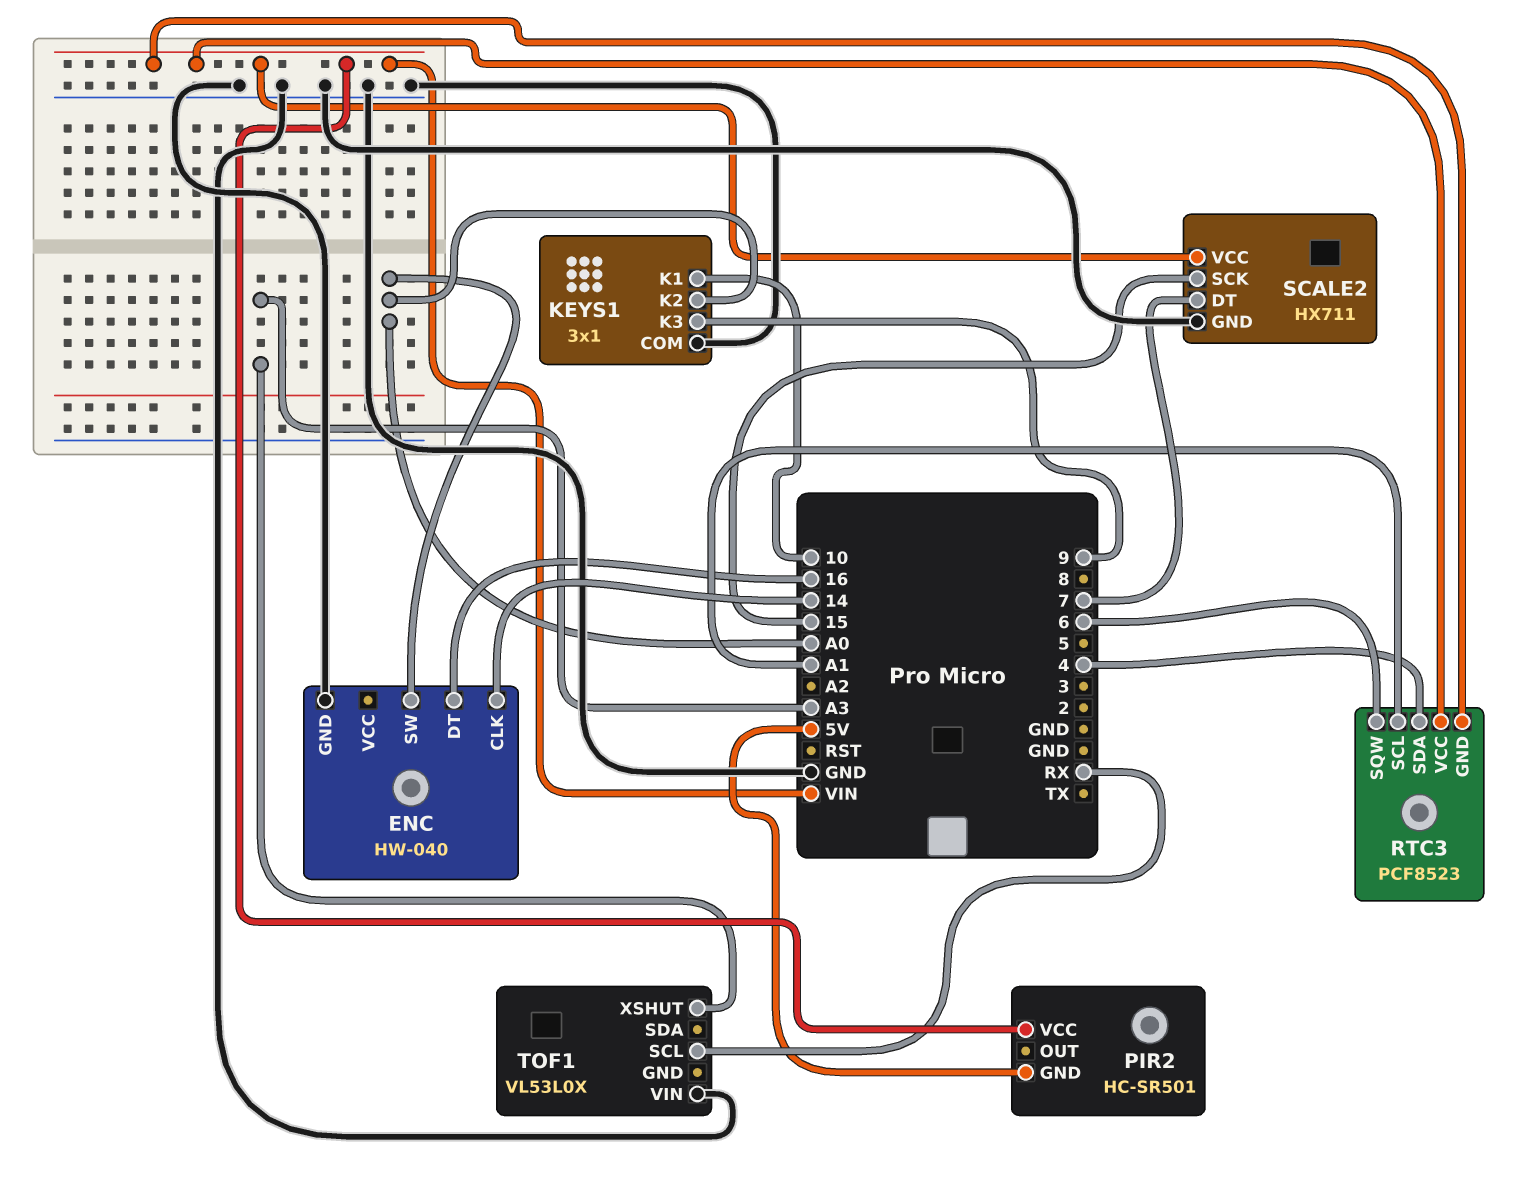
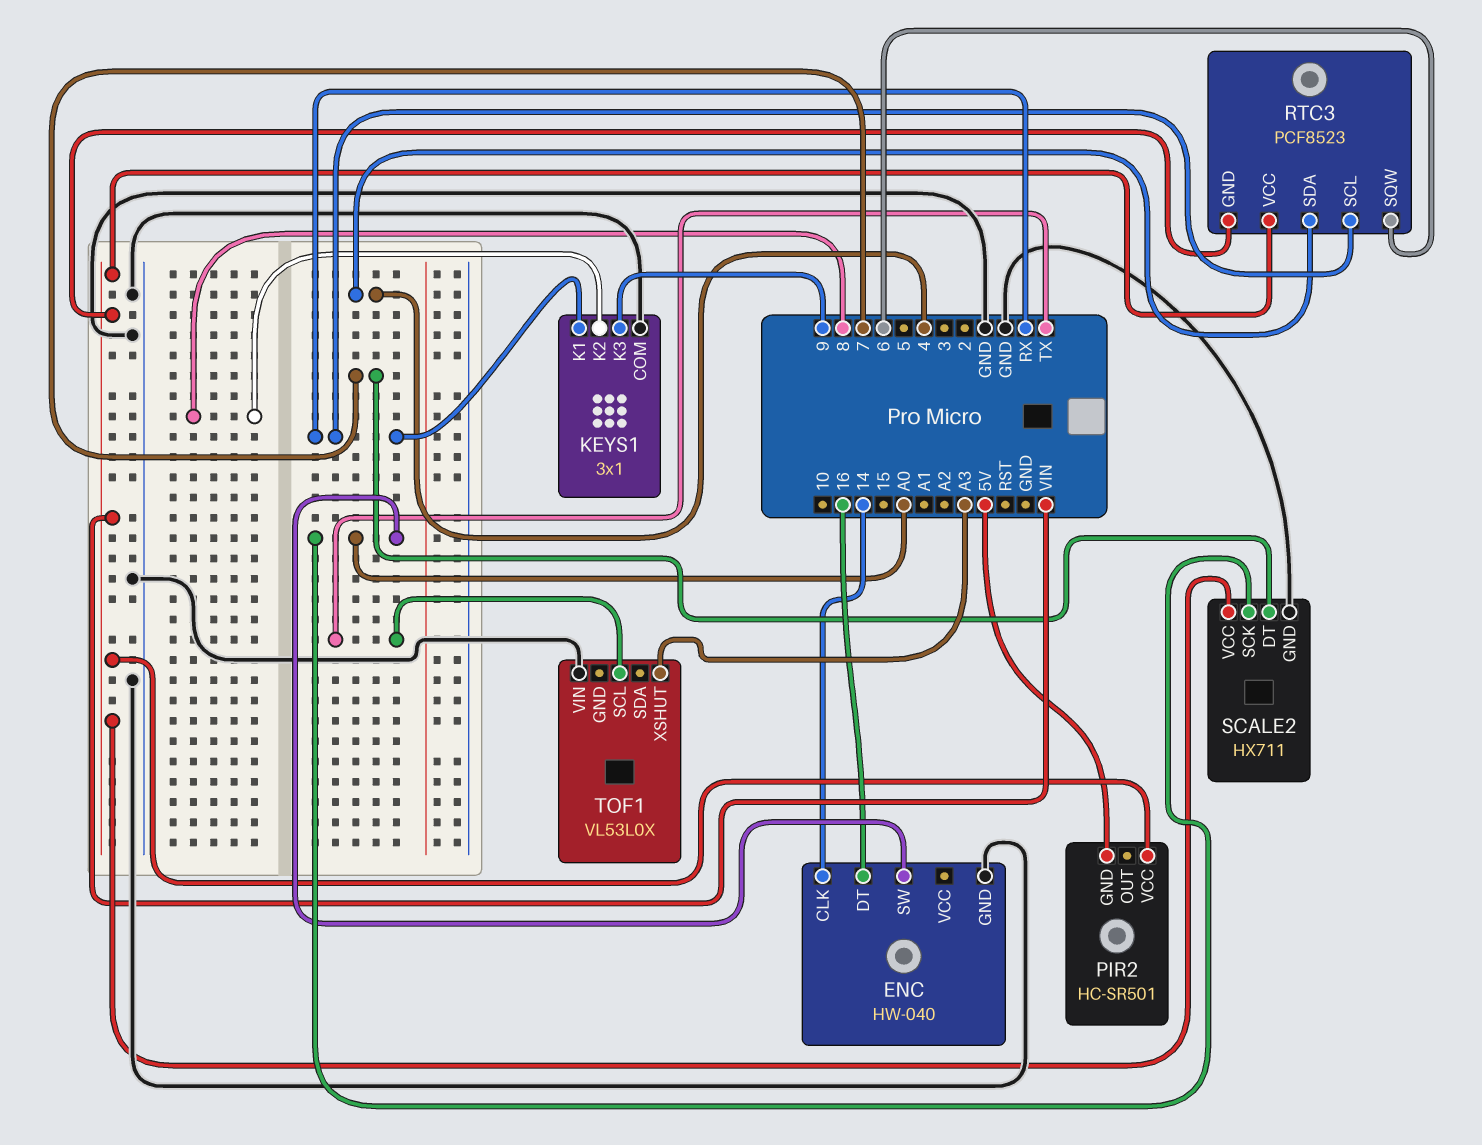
KEYS1 pin K1: 10 -> RX
KEYS1 pin K2: A0 -> 8
RTC3 pin SCL: A1 -> RX
SCALE2 pin SCK: 15 -> A0
TOF1 pin SCL: RX -> TX

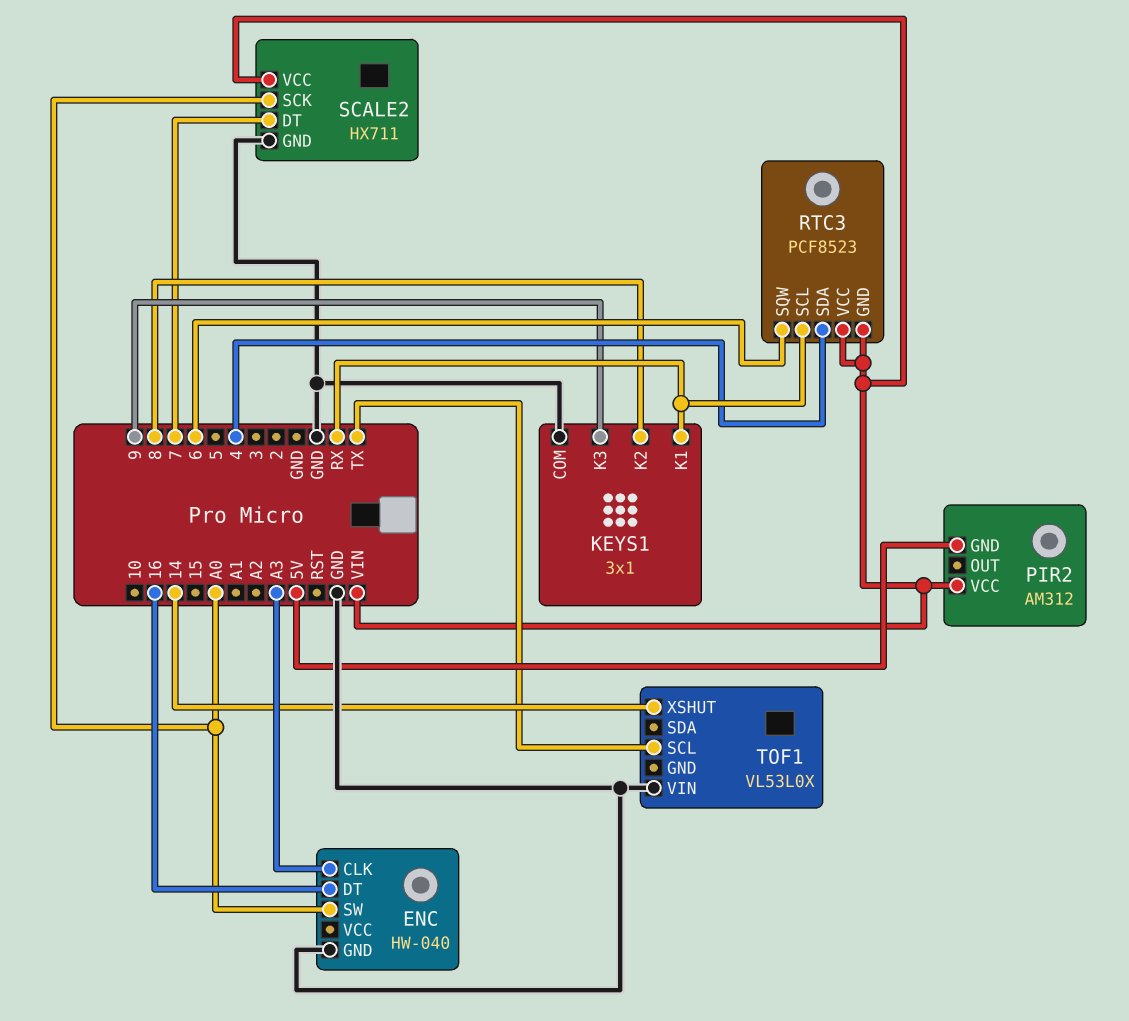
ENC pin CLK: 14 -> A3
PIR2: HC-SR501 -> AM312
TOF1 pin XSHUT: A3 -> 14

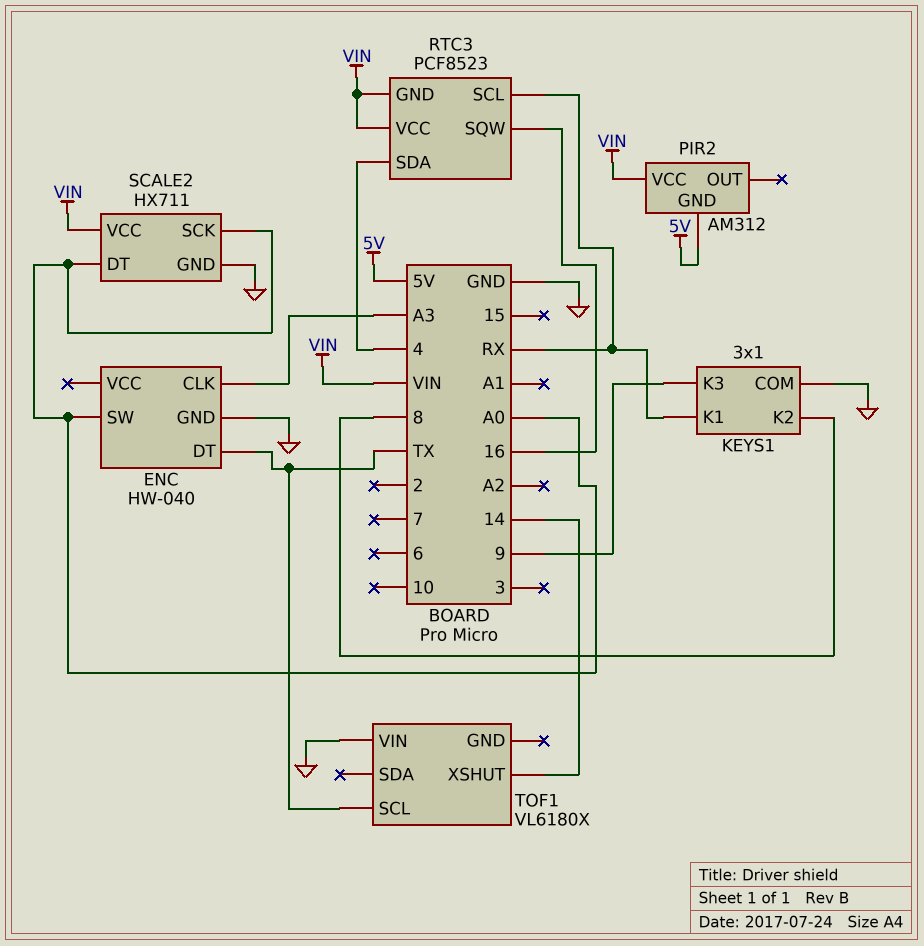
ENC pin DT: 16 -> TX
RTC3 pin SQW: 6 -> 16
SCALE2 pin DT: 7 -> A0
TOF1: VL53L0X -> VL6180X

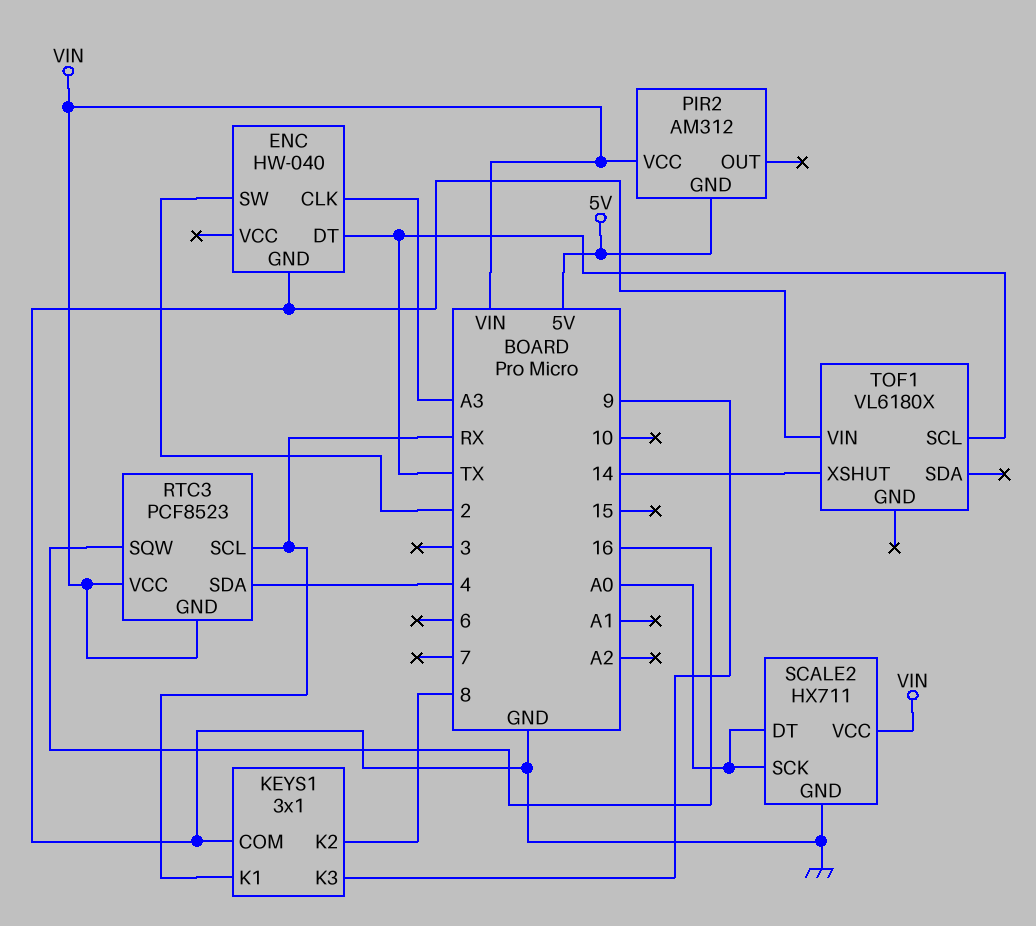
ENC pin SW: A0 -> 2

